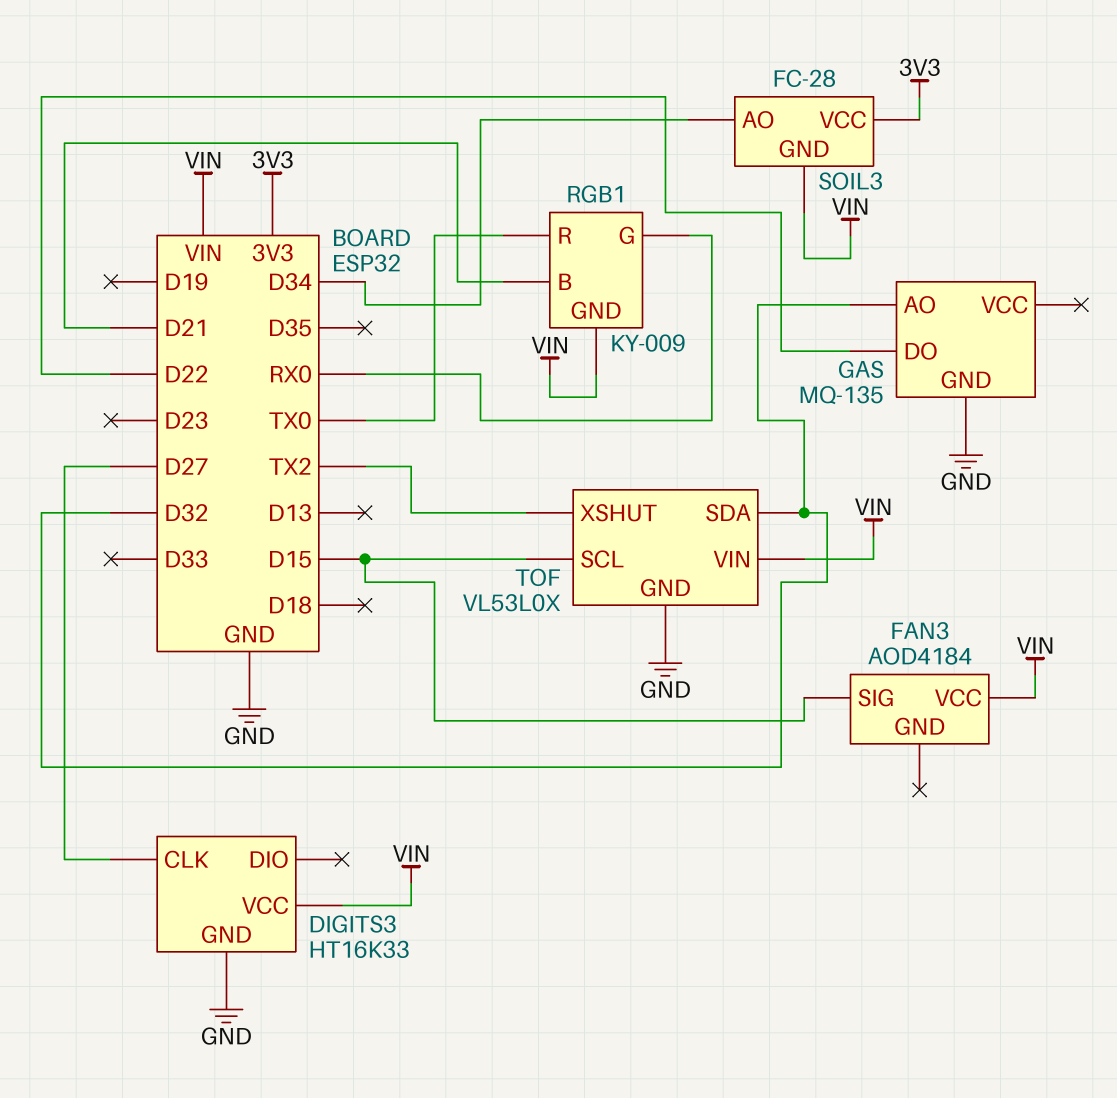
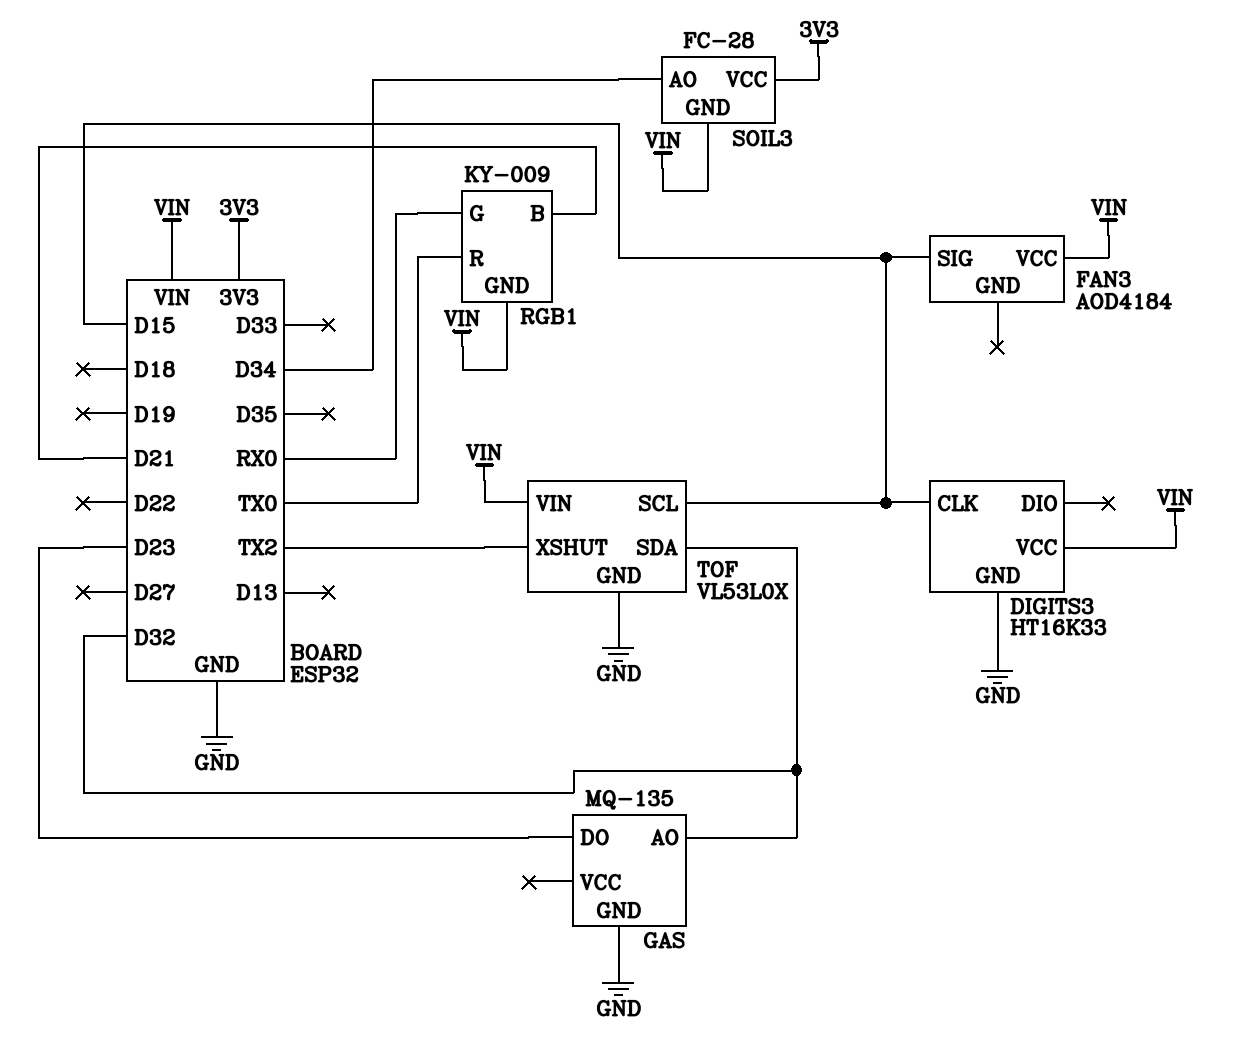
DIGITS3 pin CLK: D27 -> D15
GAS pin DO: D22 -> D23

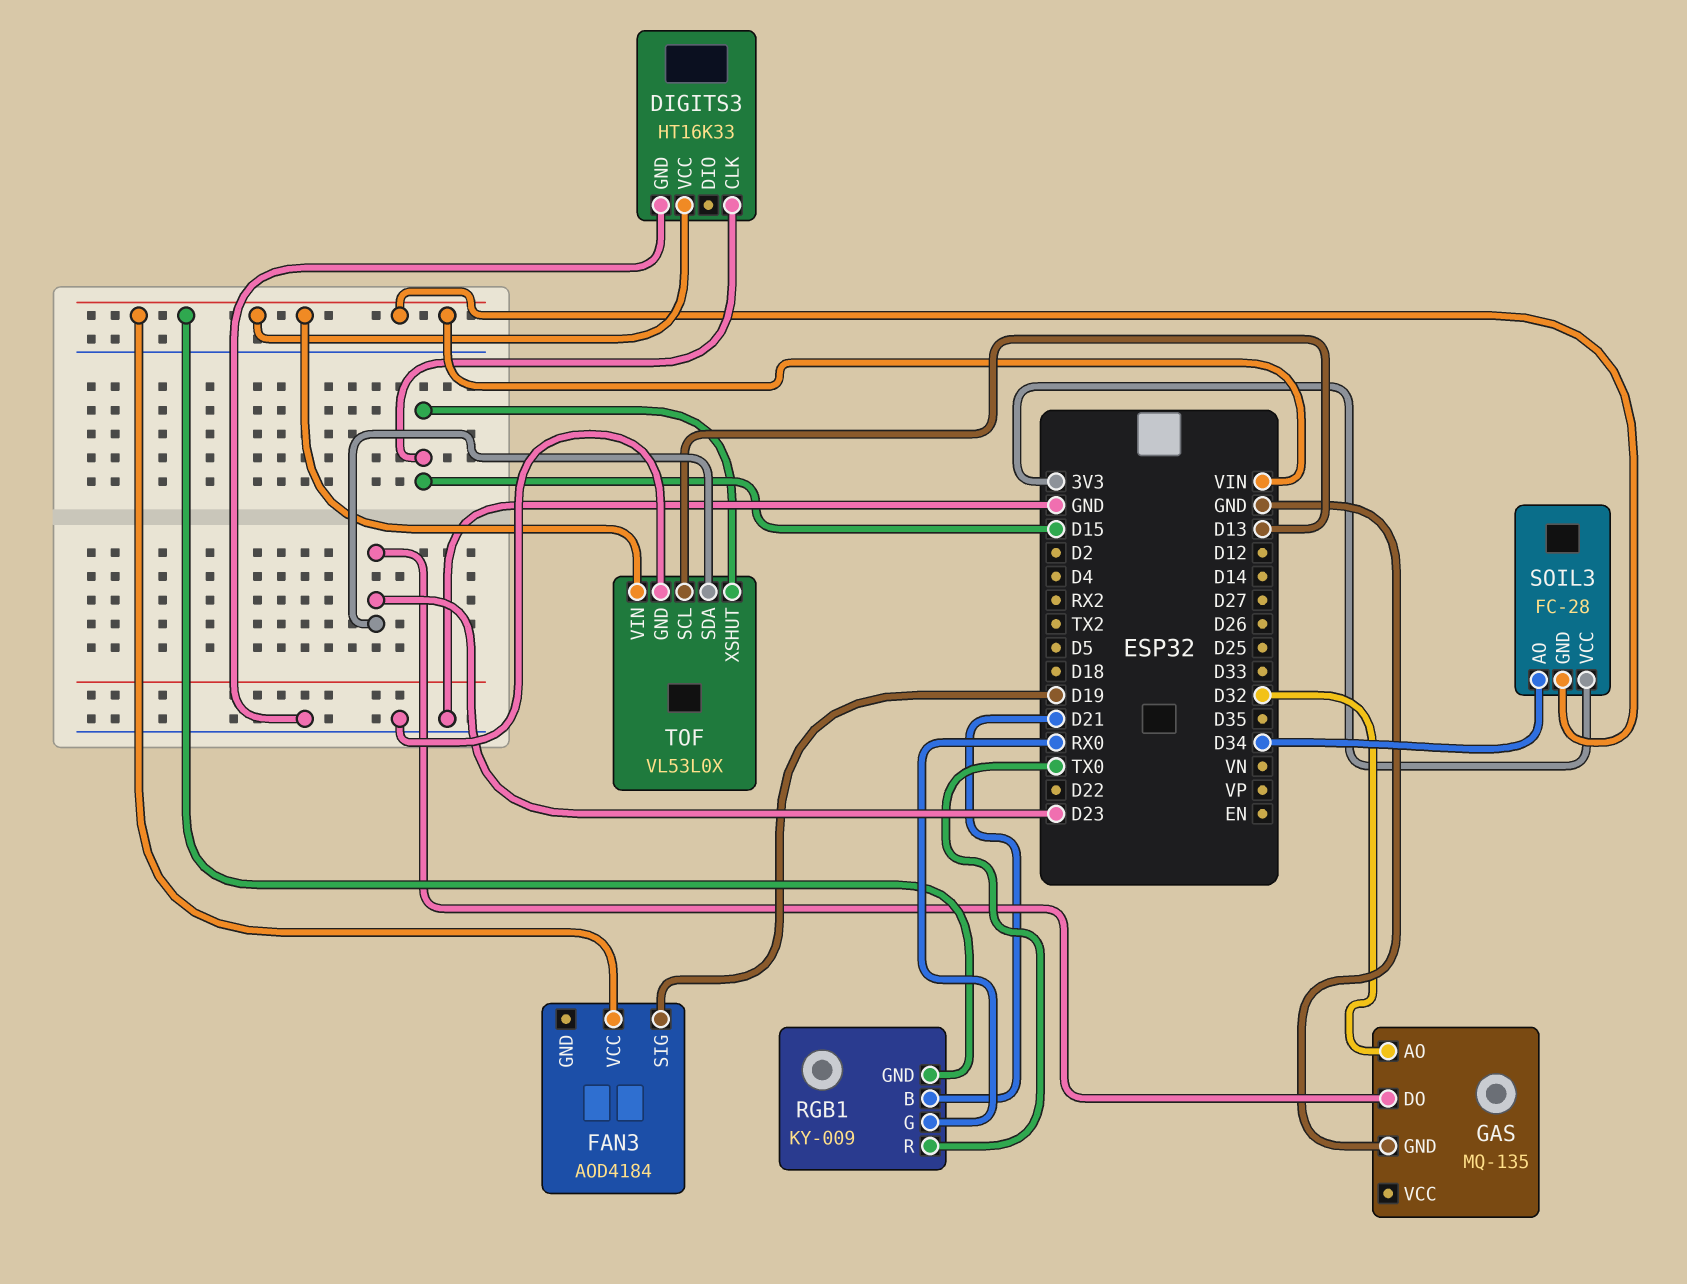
FAN3 pin SIG: D15 -> D19
TOF pin SCL: D15 -> D13
TOF pin SDA: D32 -> D23
TOF pin XSHUT: TX2 -> D15

